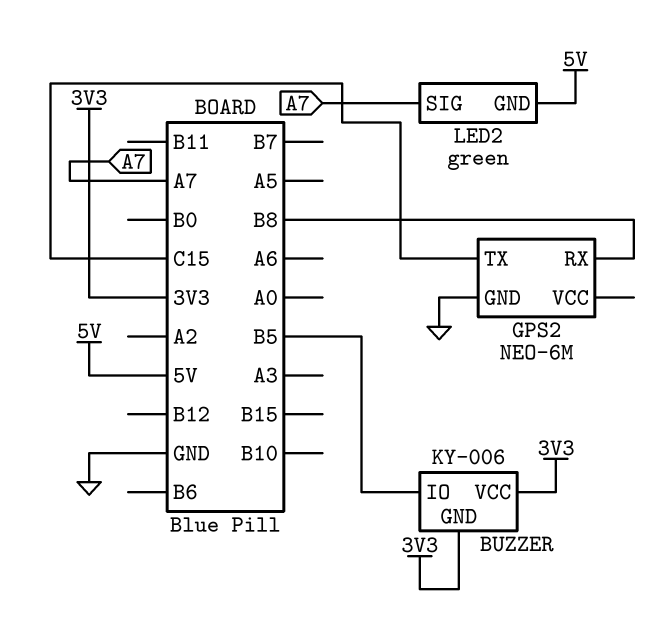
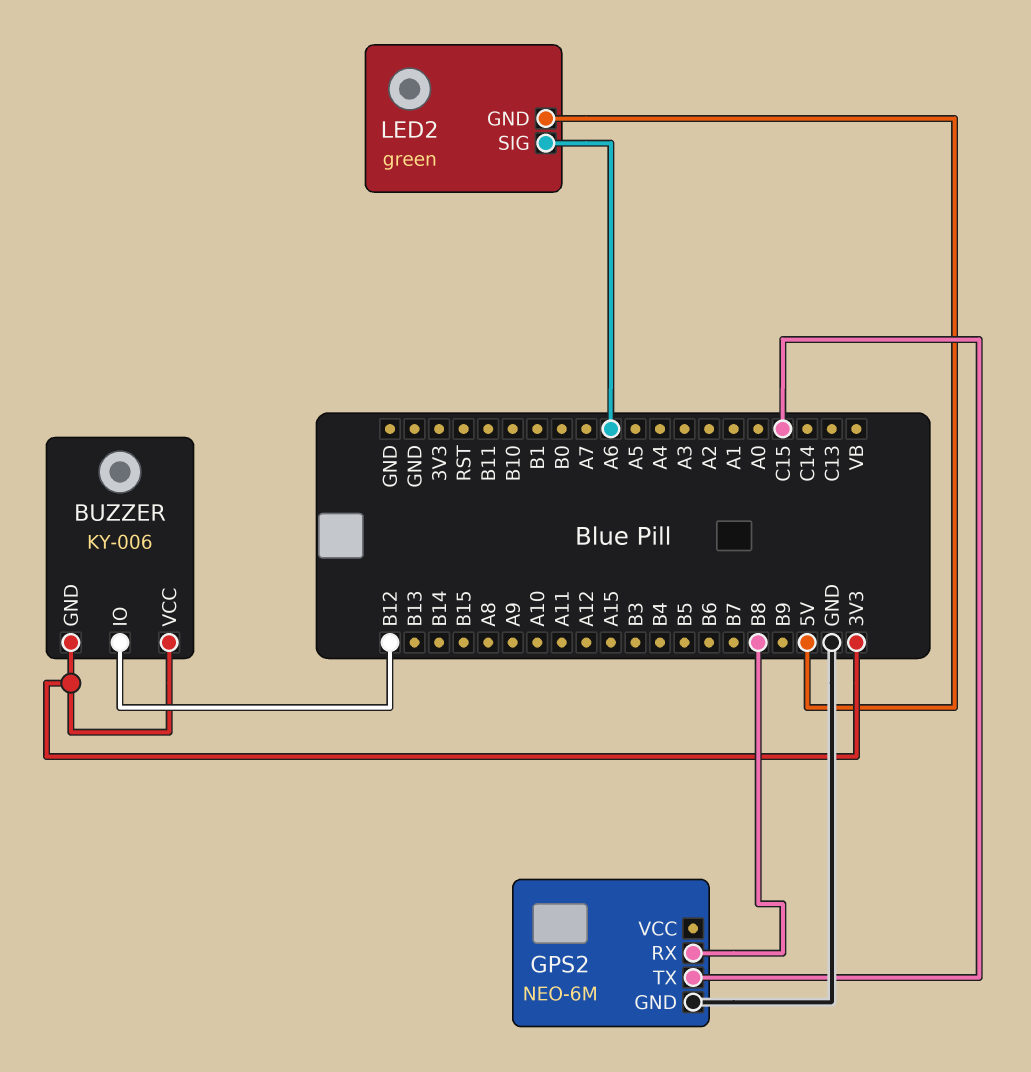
BUZZER pin IO: B5 -> B12
LED2 pin SIG: A7 -> A6

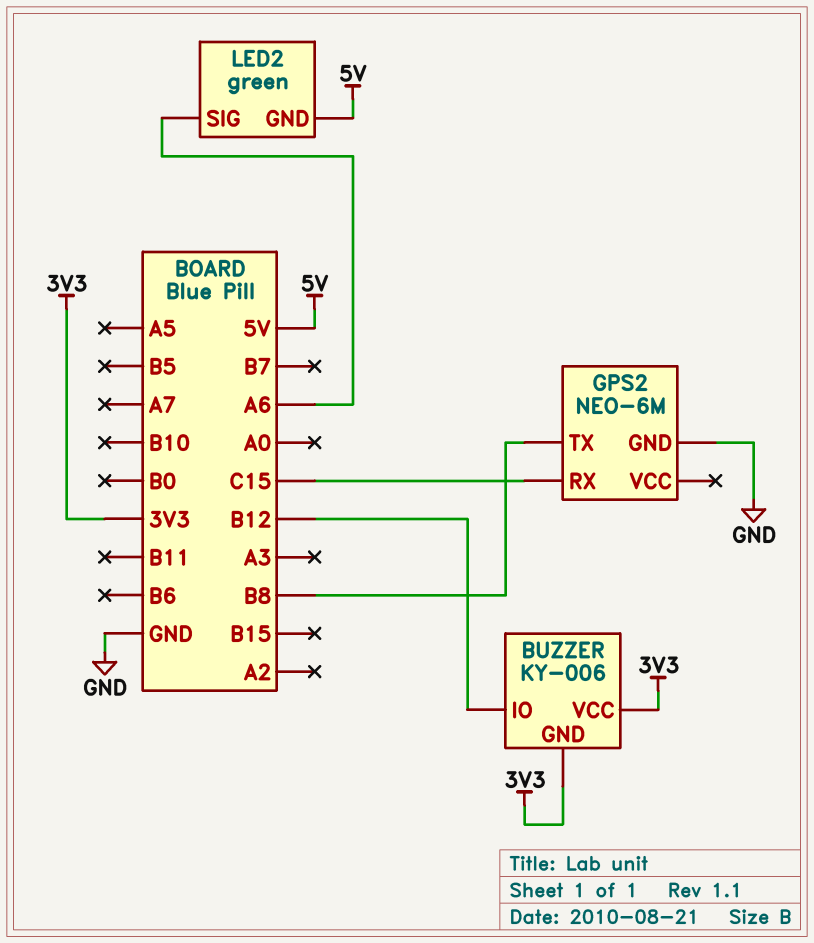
GPS2 pin RX: B8 -> C15
GPS2 pin TX: C15 -> B8

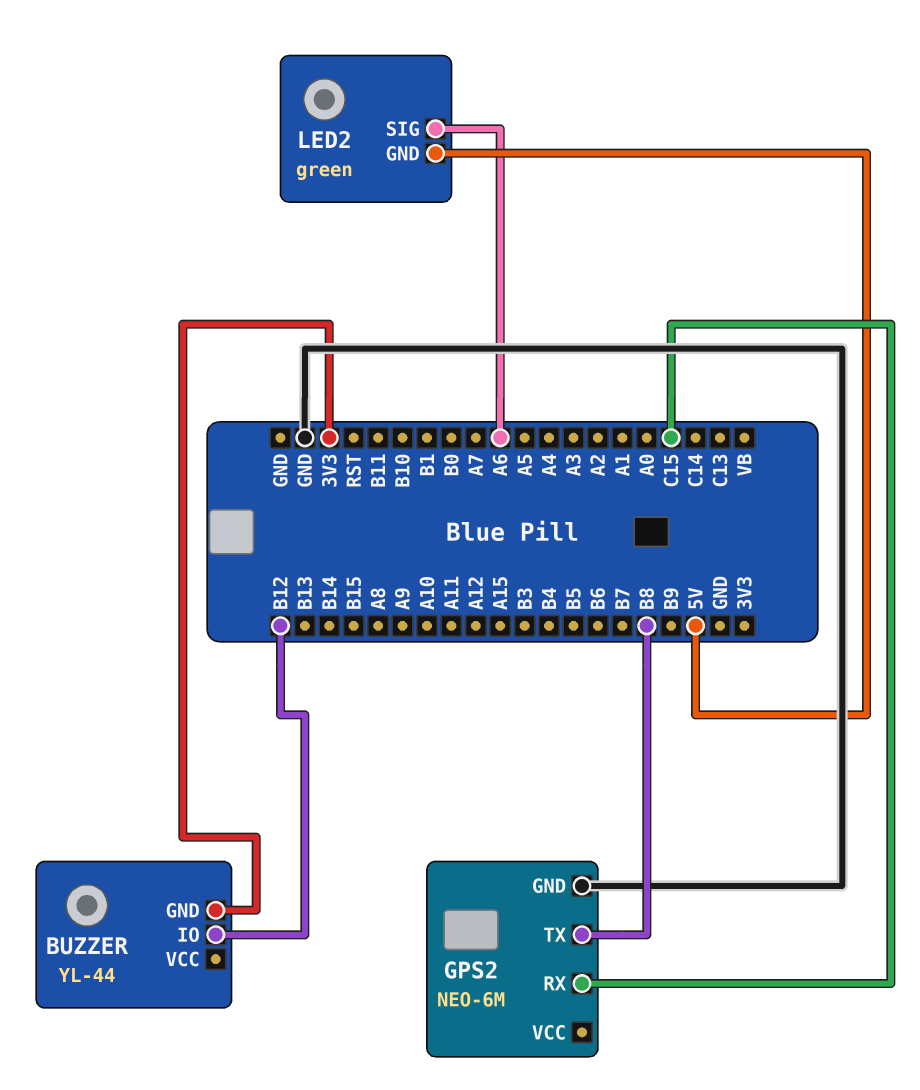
BUZZER: KY-006 -> YL-44
BUZZER pin VCC: 3V3 -> none

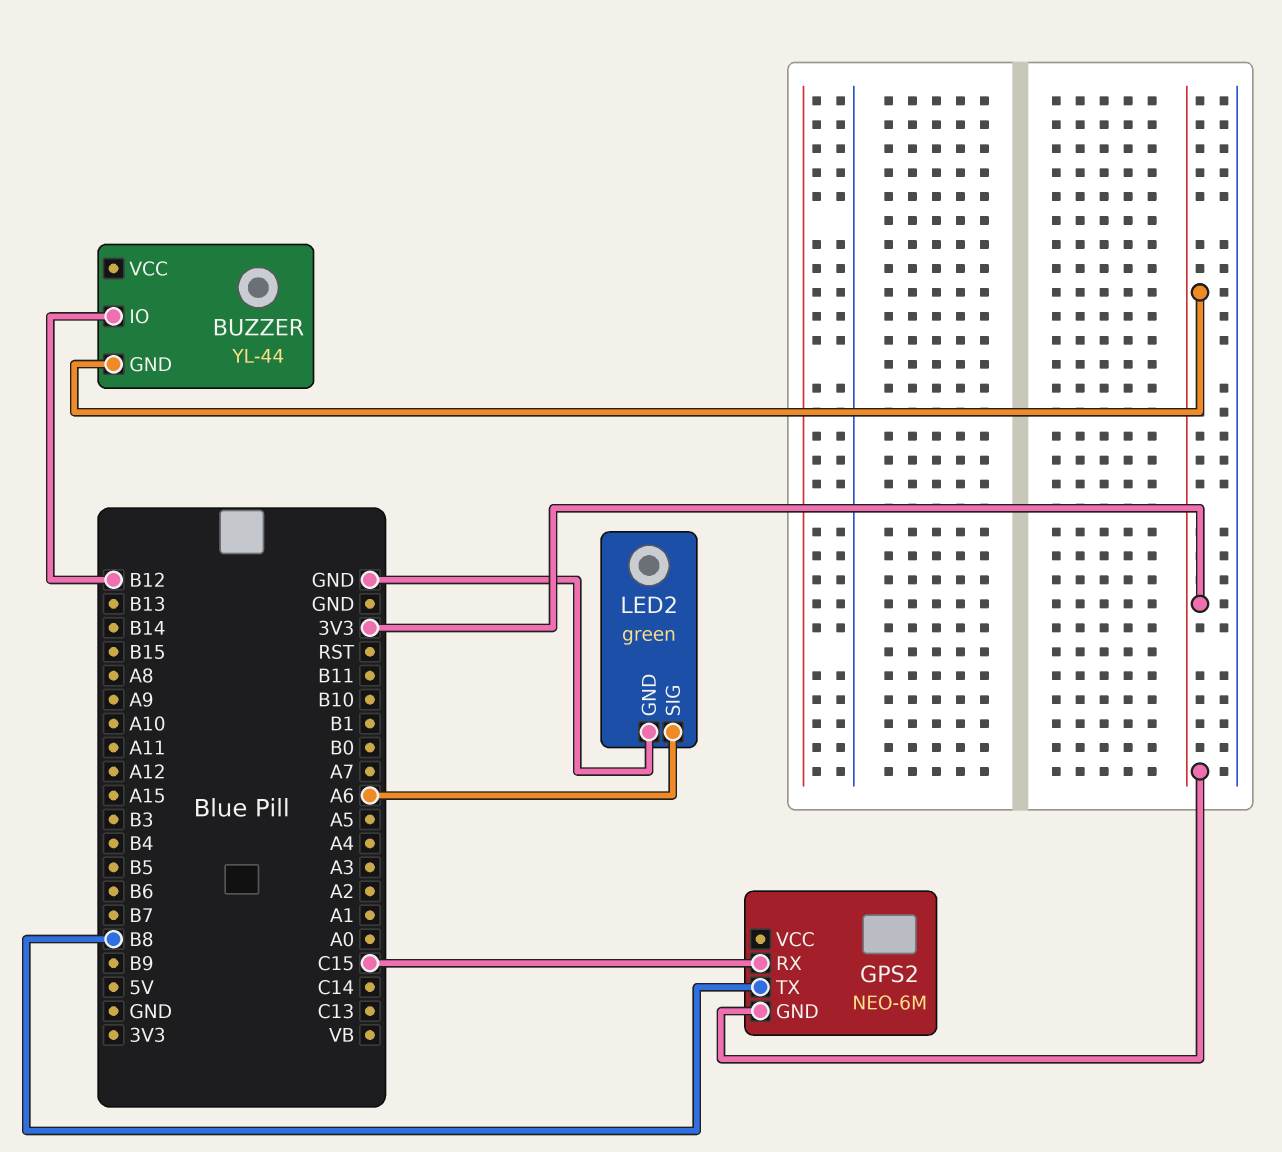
GPS2 pin GND: GND -> 3V3
LED2 pin GND: 5V -> GND

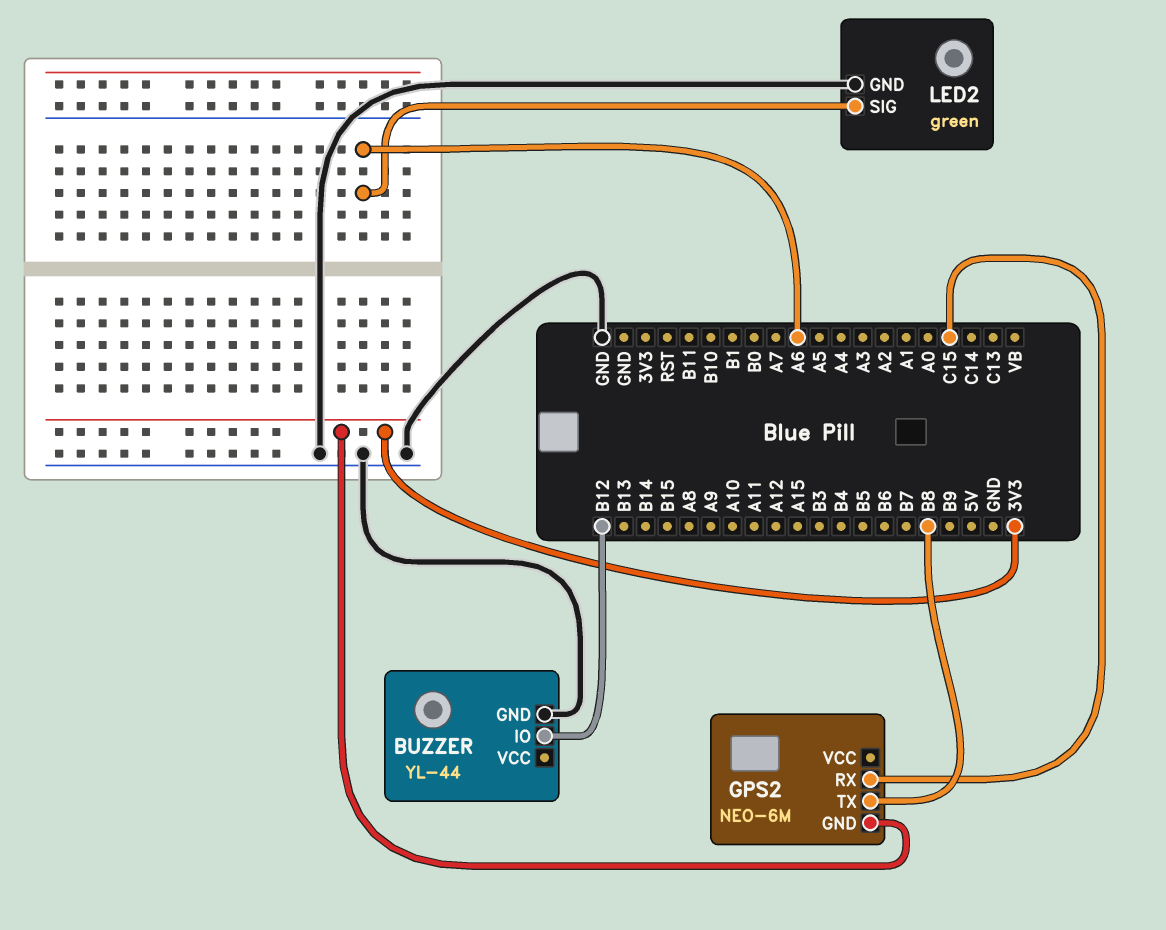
BUZZER pin GND: 3V3 -> GND

